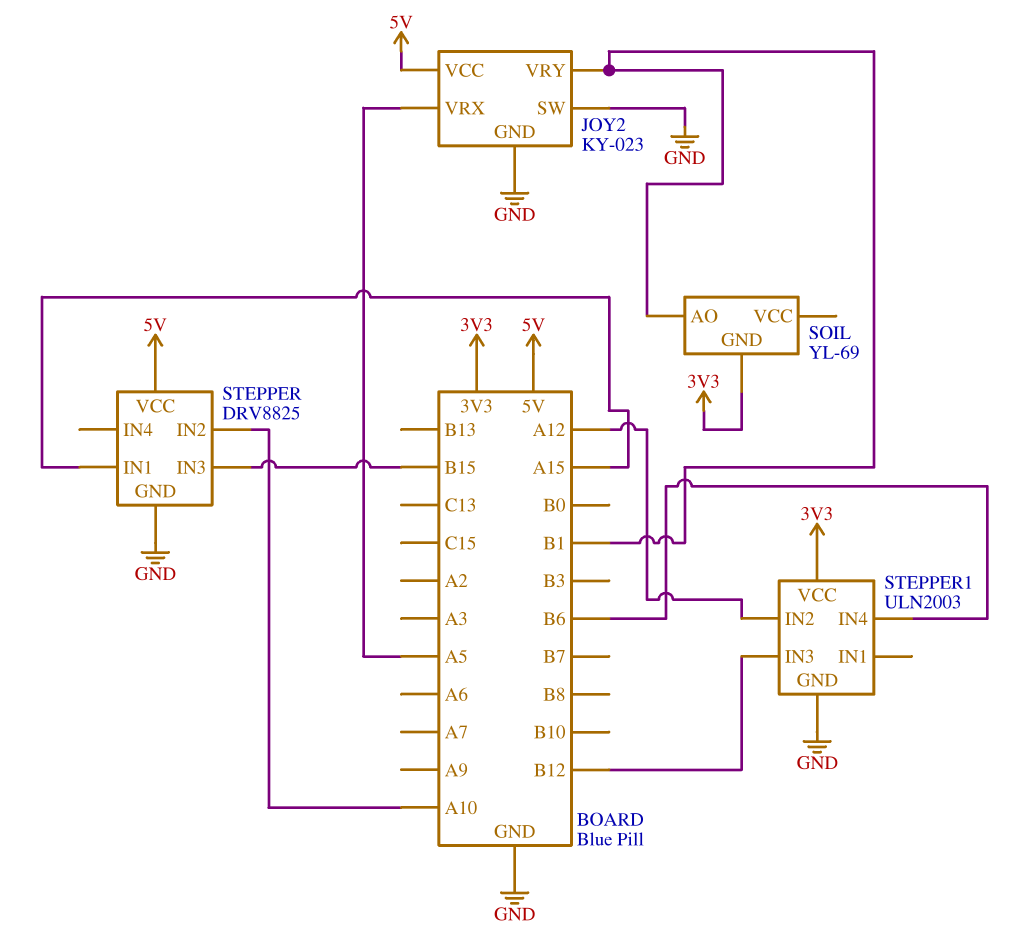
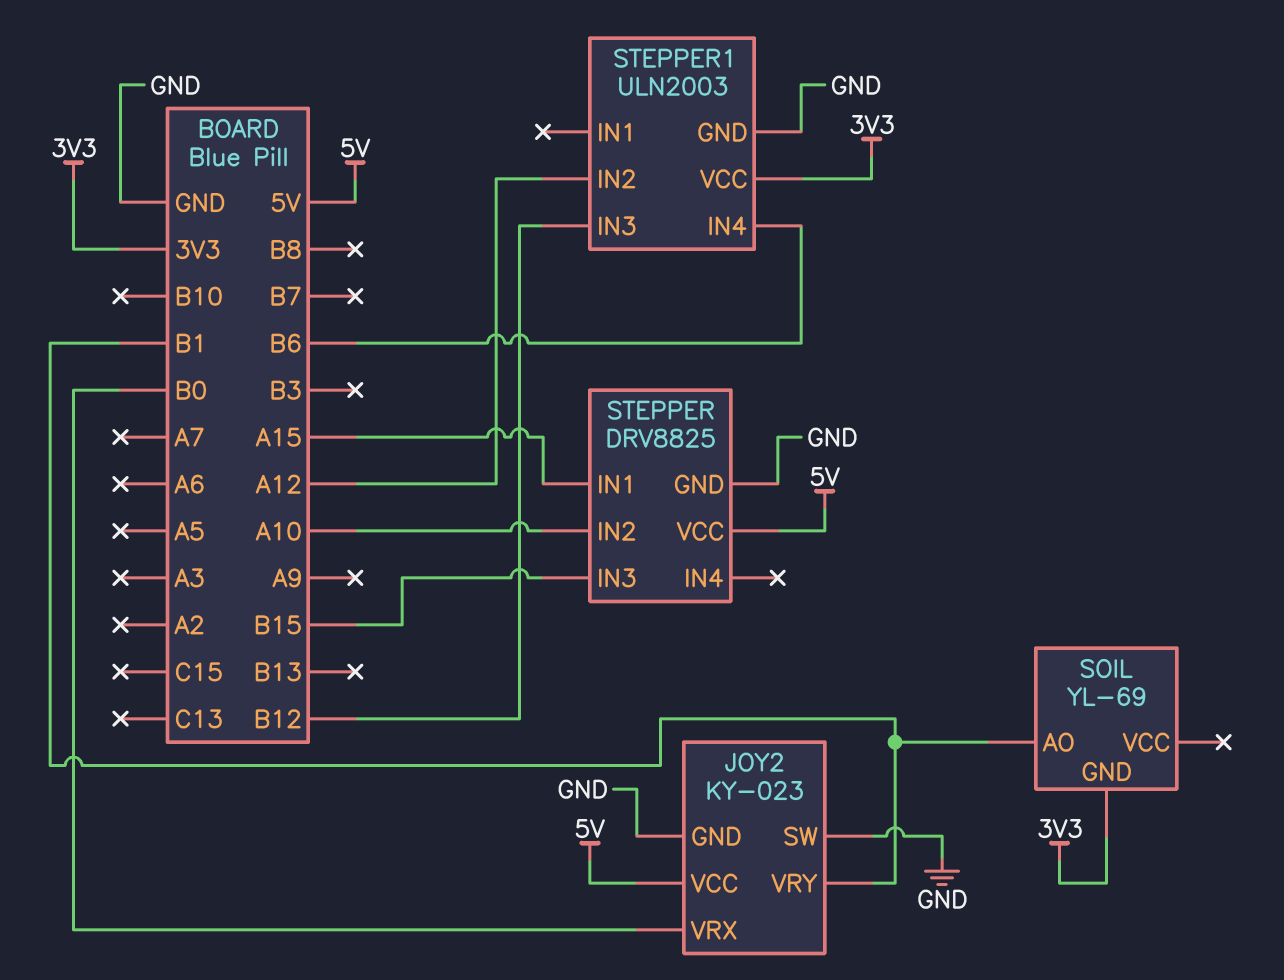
JOY2 pin VRX: A5 -> B0

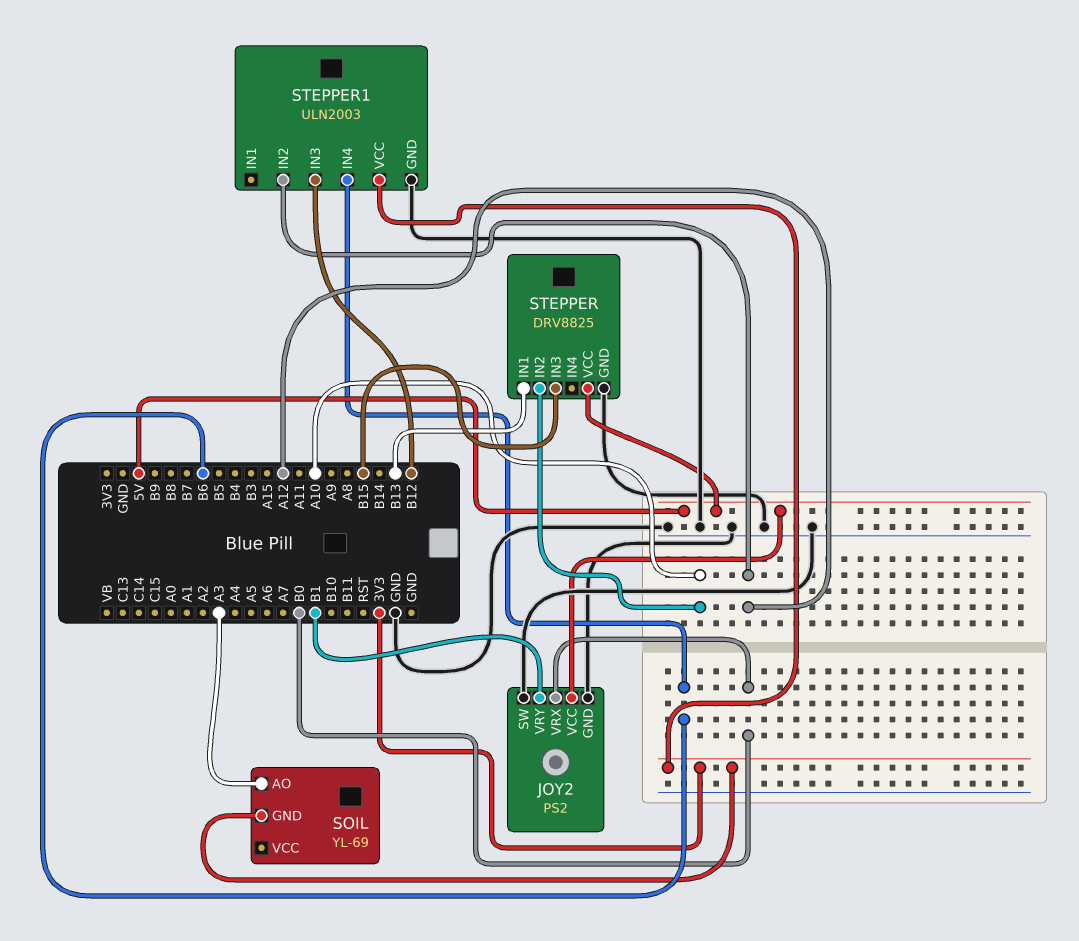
JOY2: KY-023 -> PS2
SOIL pin AO: B1 -> A3
STEPPER pin IN1: A15 -> B13

